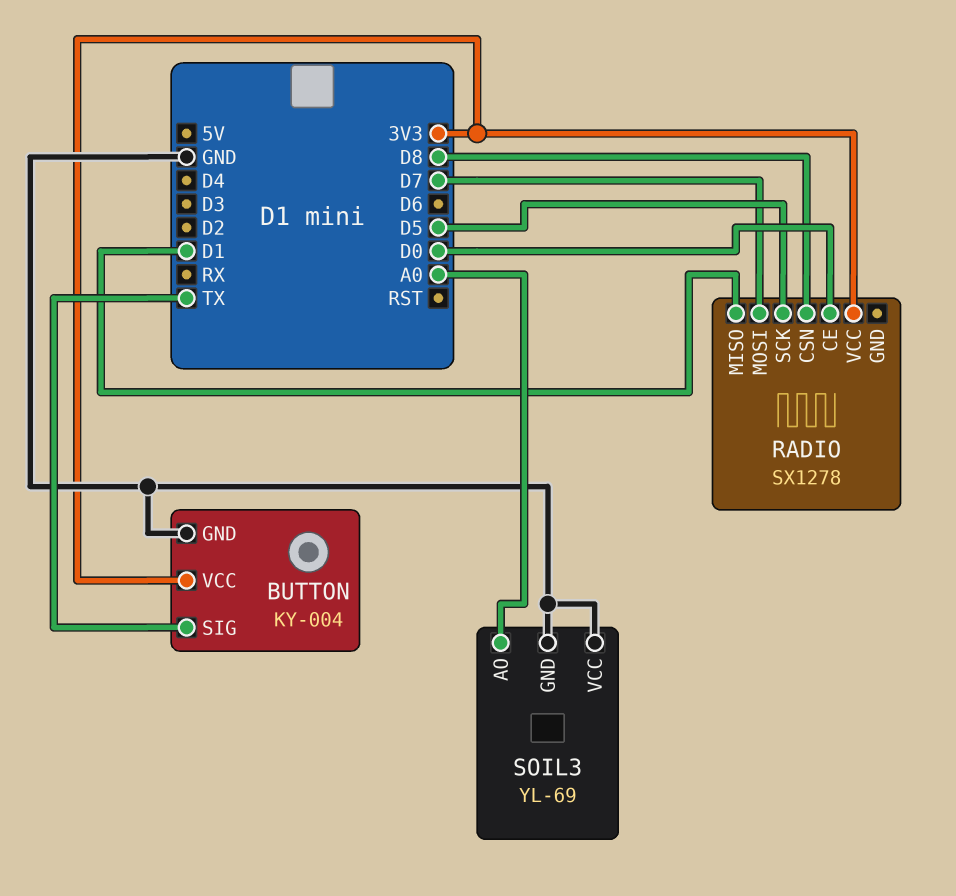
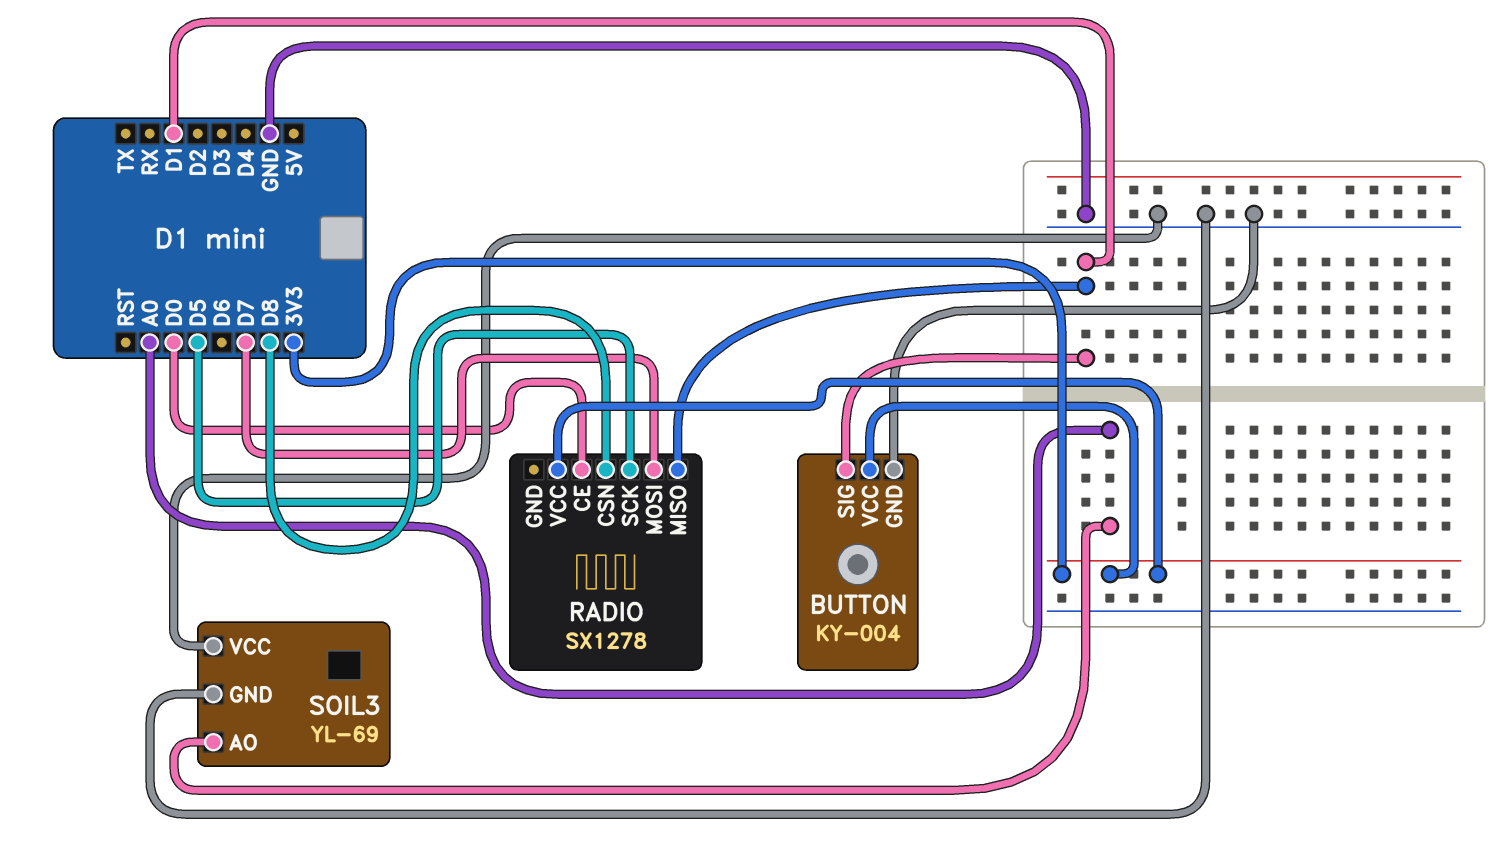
BUTTON pin SIG: TX -> D1

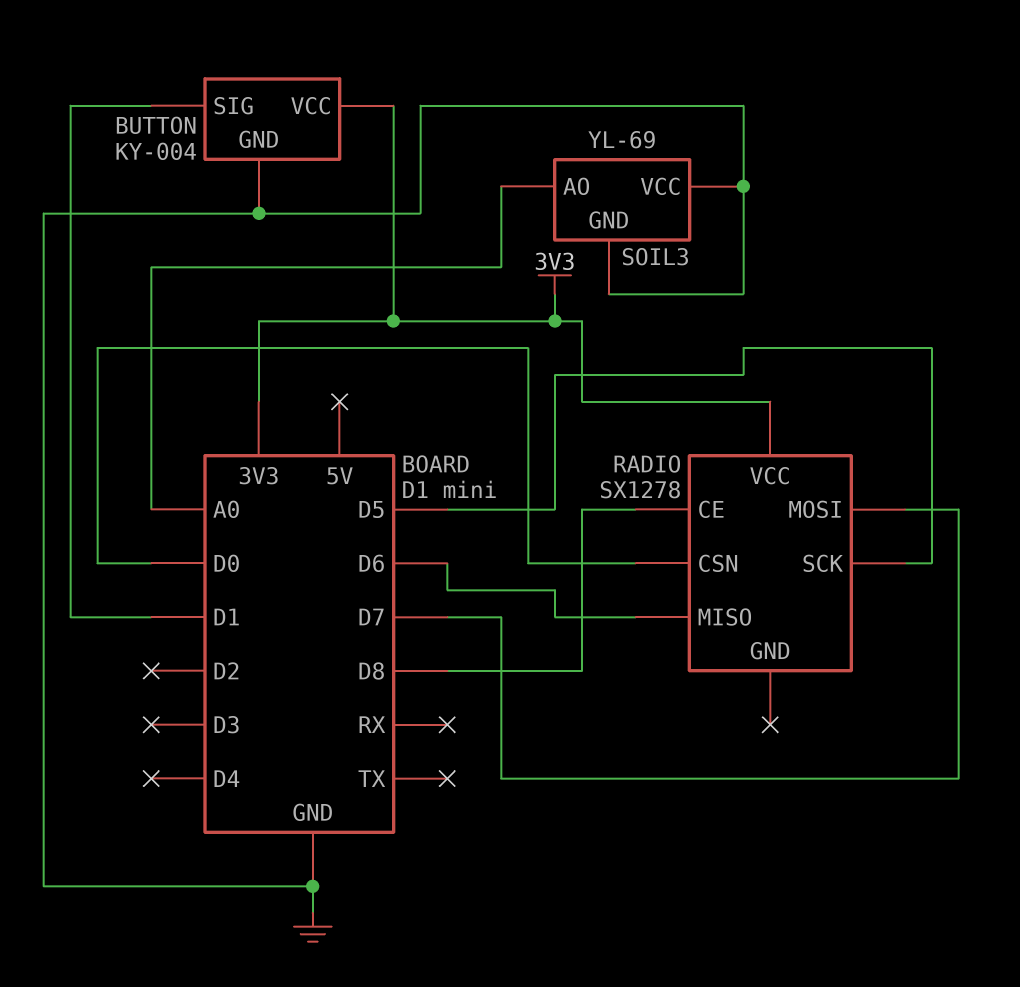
RADIO pin CE: D0 -> D8
RADIO pin CSN: D8 -> D0
RADIO pin MISO: D1 -> D6

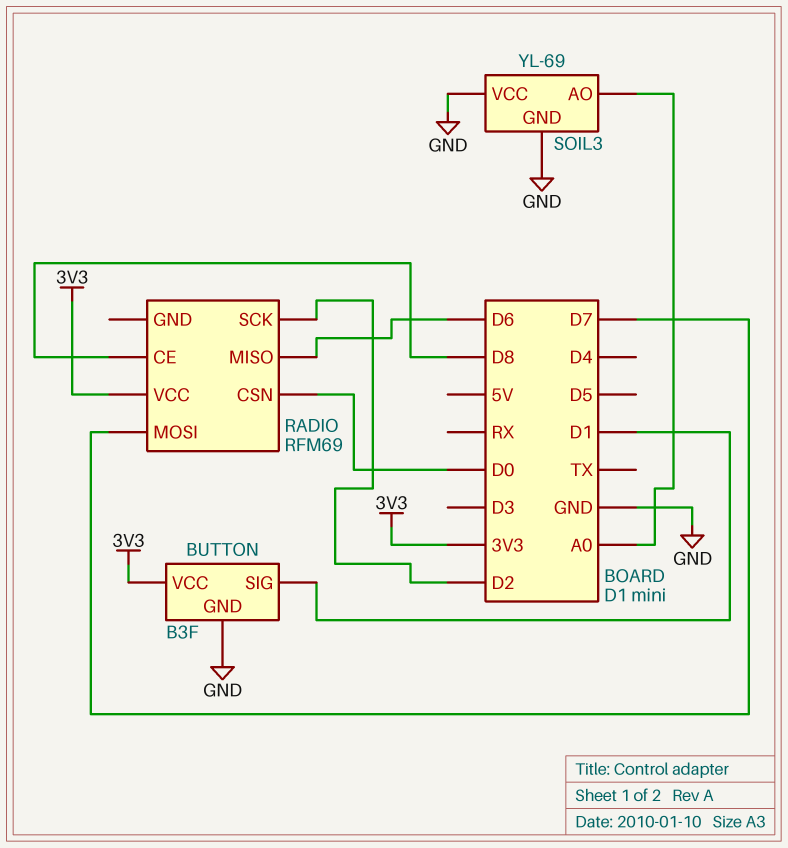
BUTTON: KY-004 -> B3F
RADIO: SX1278 -> RFM69
RADIO pin SCK: D5 -> D2

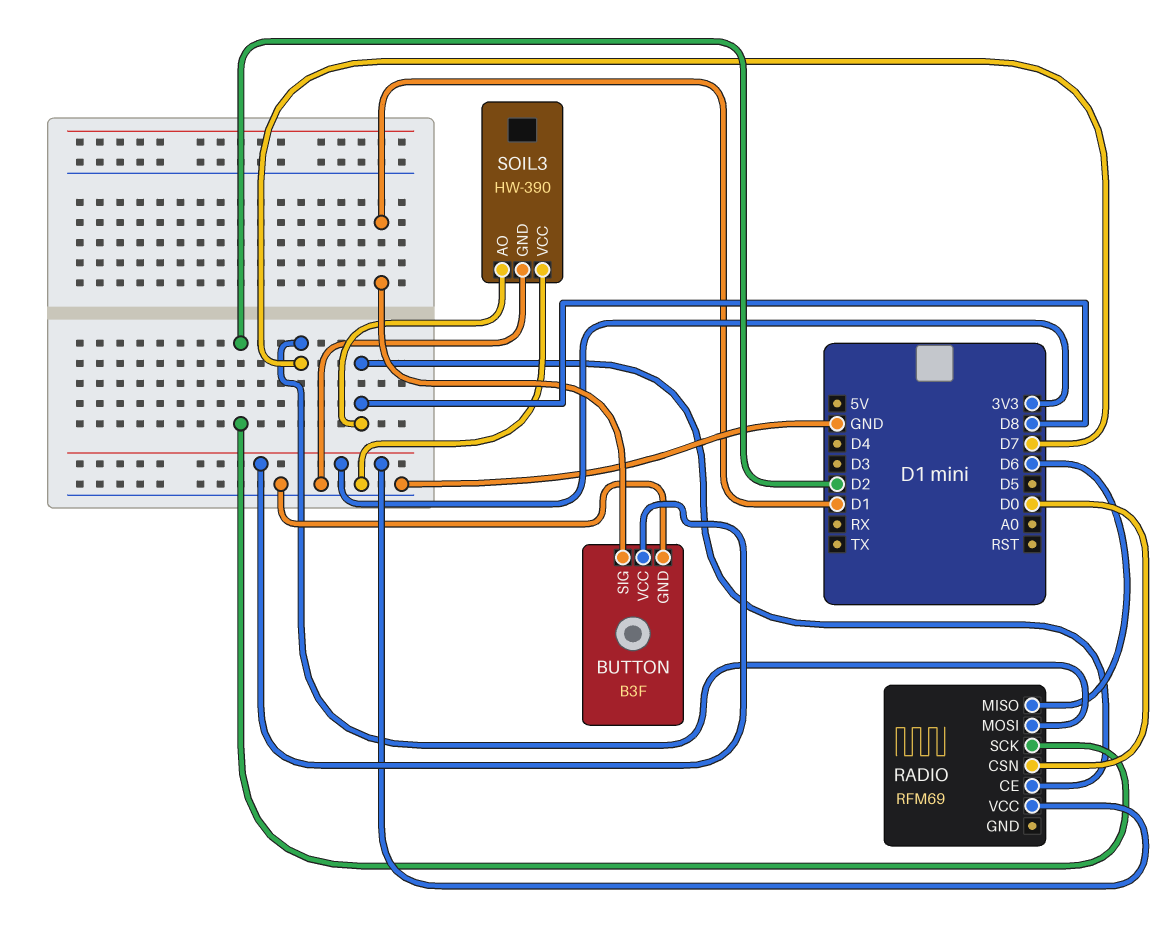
SOIL3: YL-69 -> HW-390
SOIL3 pin AO: A0 -> D8

